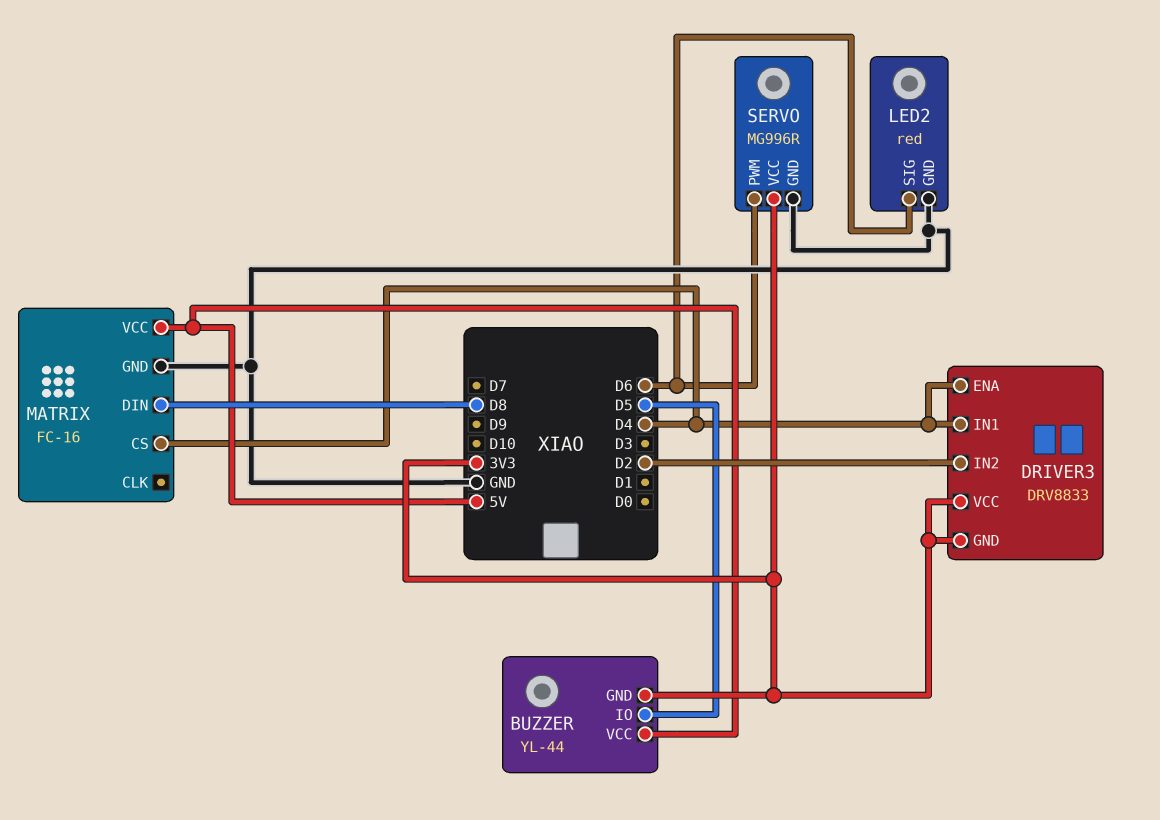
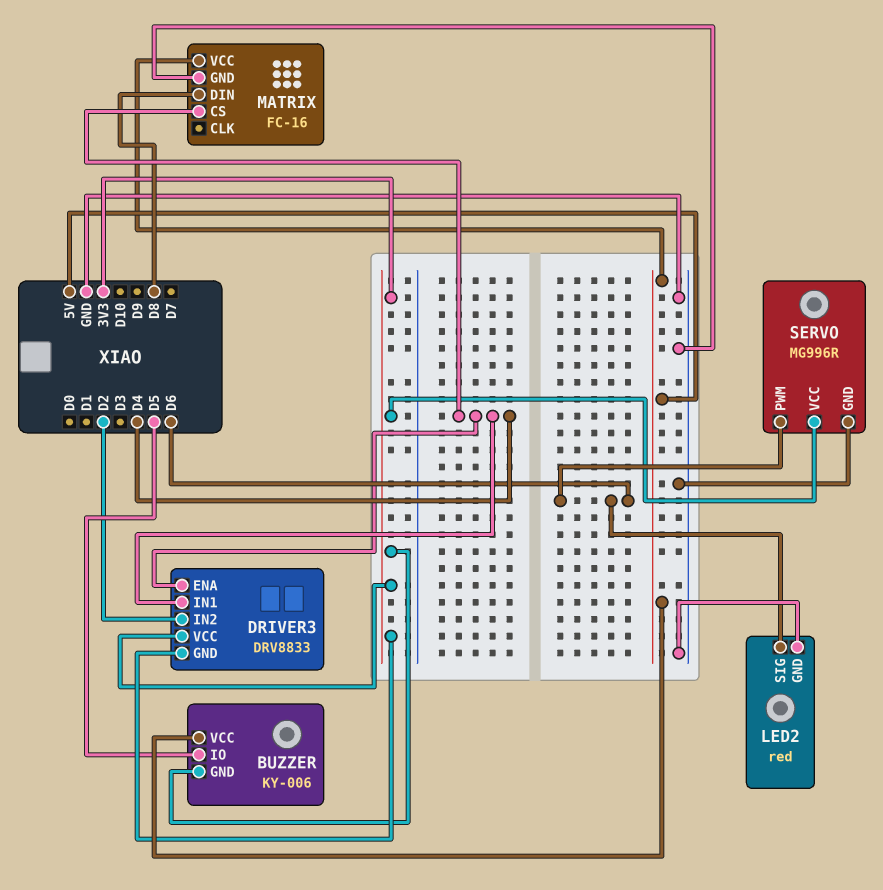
BUZZER: YL-44 -> KY-006

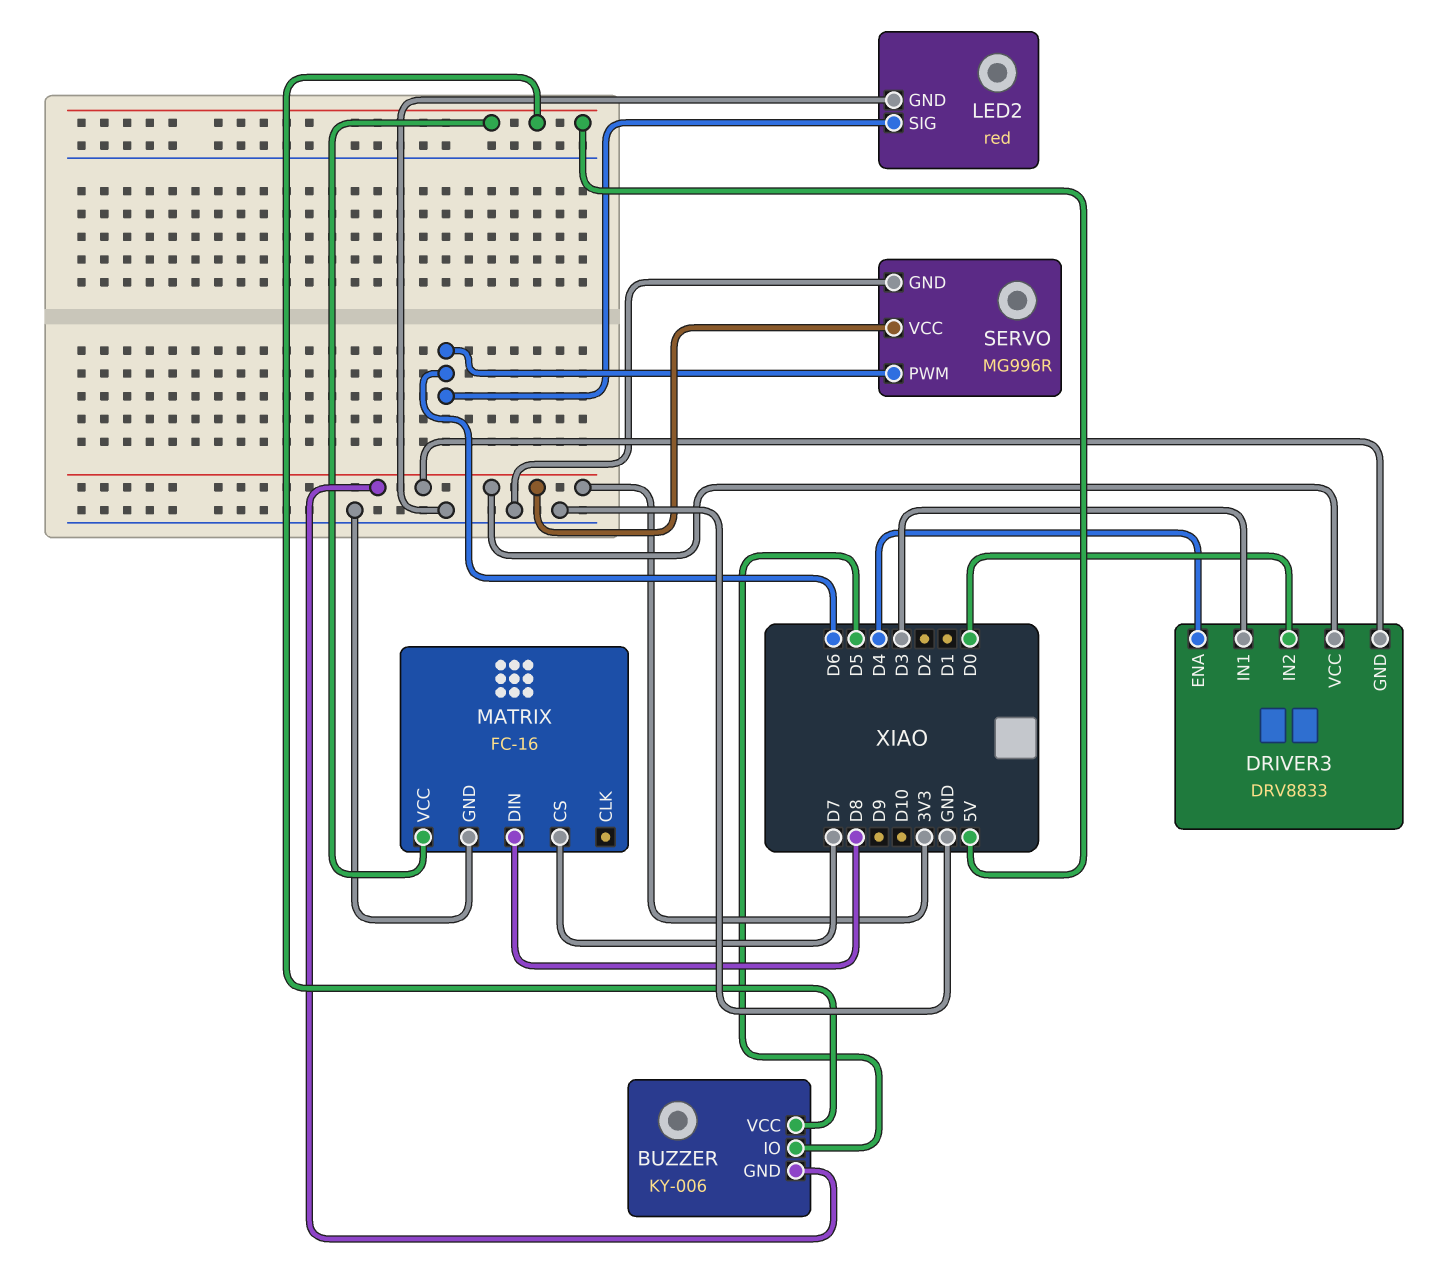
DRIVER3 pin IN1: D4 -> D3
DRIVER3 pin IN2: D2 -> D0
MATRIX pin CS: D4 -> D7

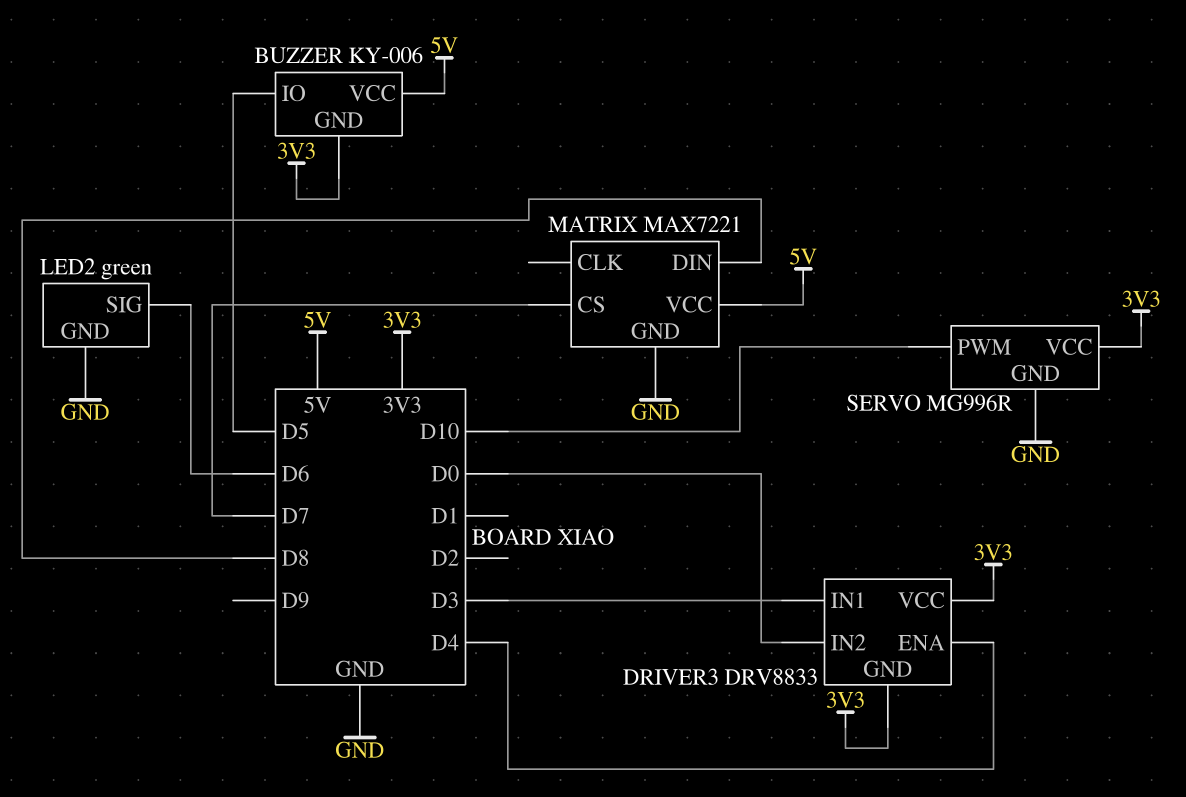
LED2: red -> green
MATRIX: FC-16 -> MAX7221
SERVO pin PWM: D6 -> D10

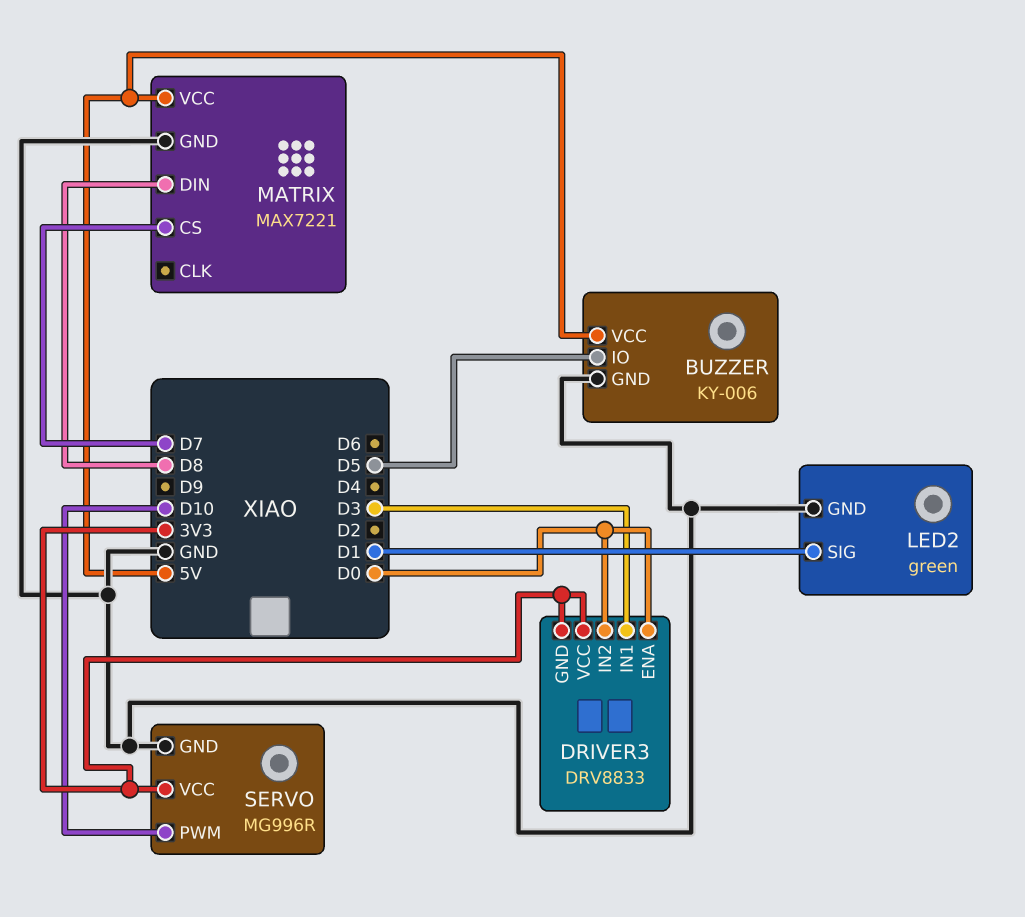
BUZZER pin GND: 3V3 -> GND
DRIVER3 pin ENA: D4 -> D0
LED2 pin SIG: D6 -> D1

